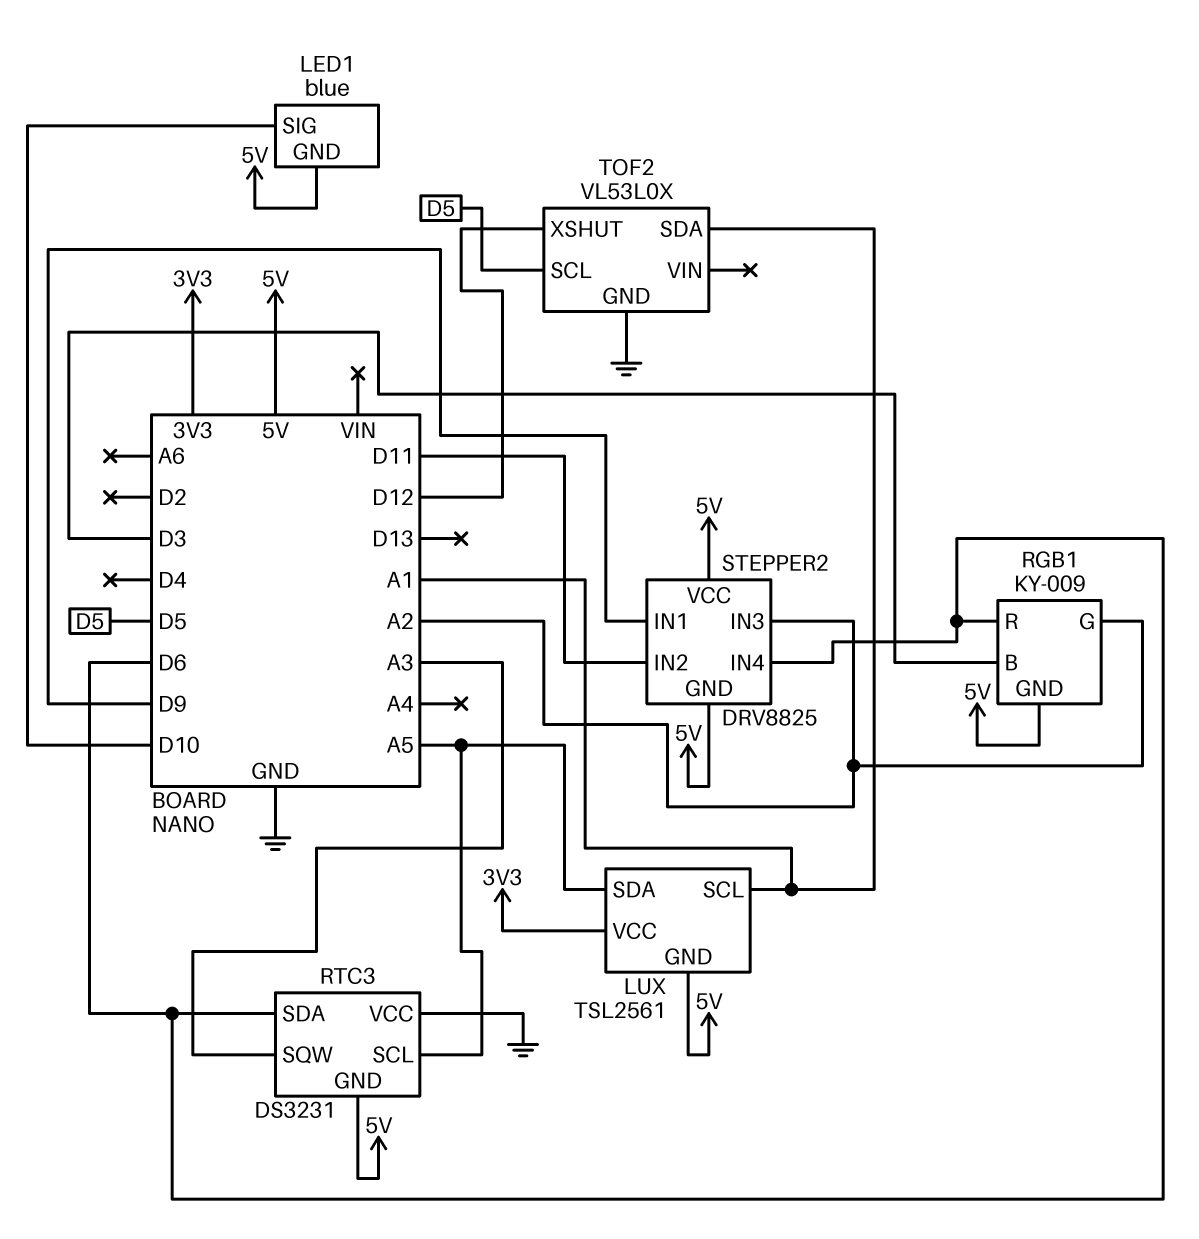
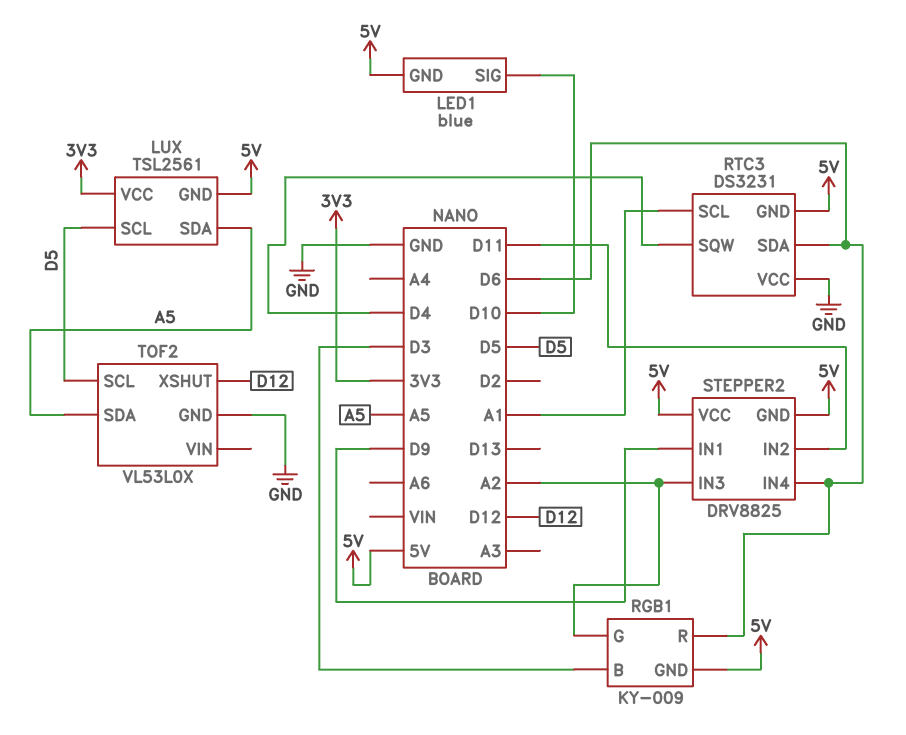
LUX pin SCL: A1 -> D5
RTC3 pin SCL: A5 -> A1
RTC3 pin SQW: A3 -> D4
TOF2 pin SDA: A1 -> A5

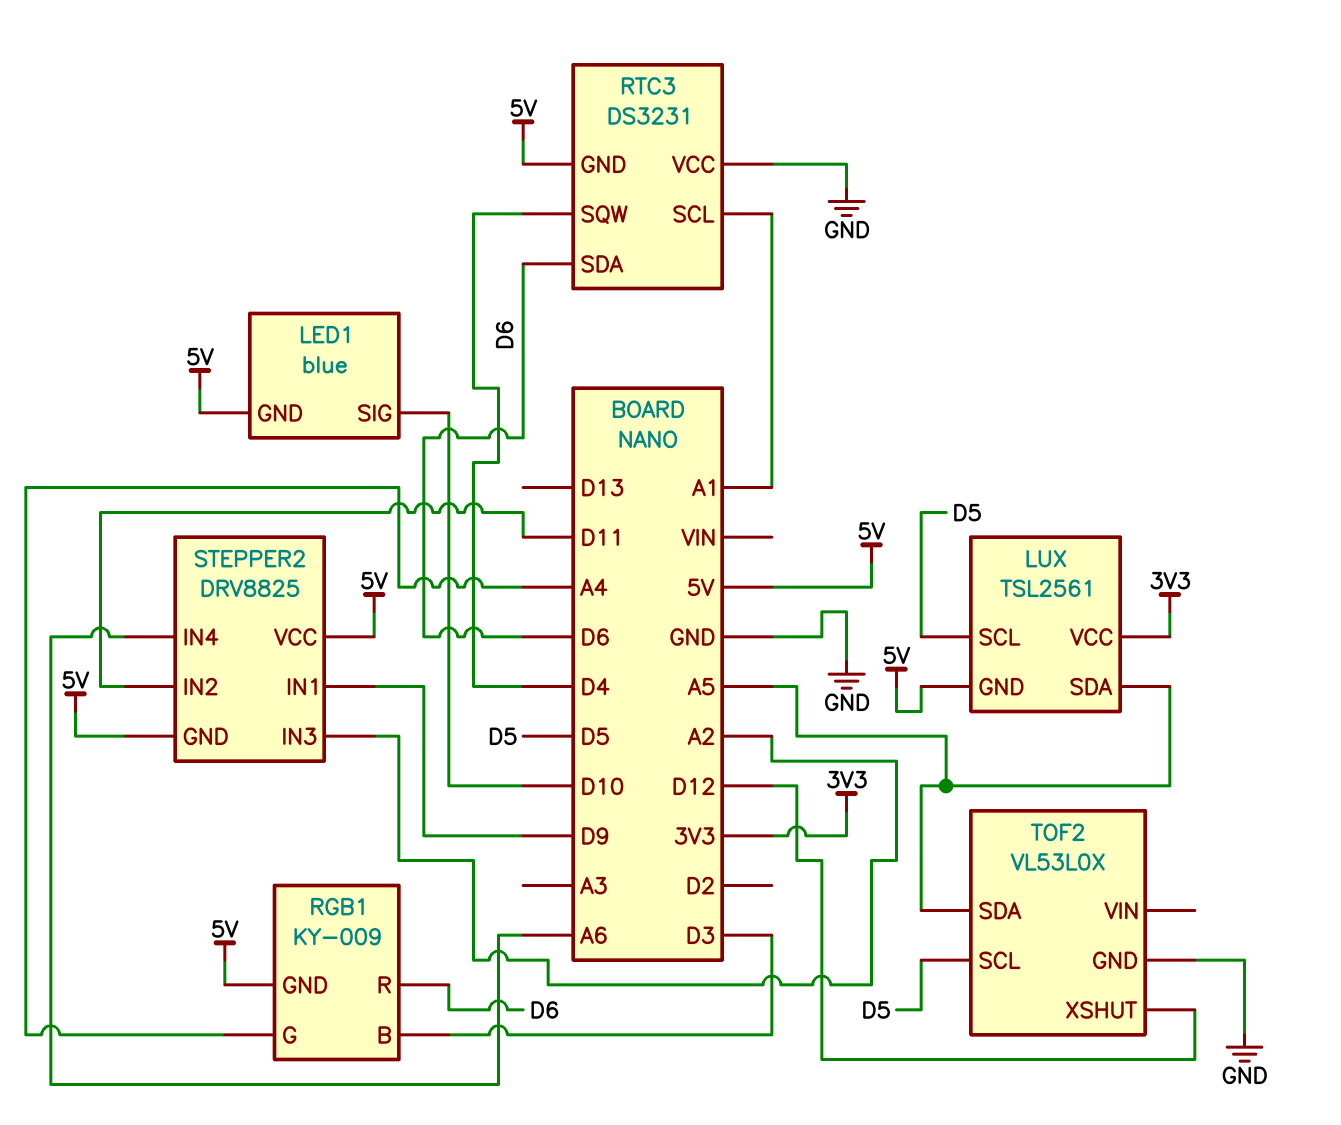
RGB1 pin G: A2 -> A4
STEPPER2 pin IN4: D6 -> A6

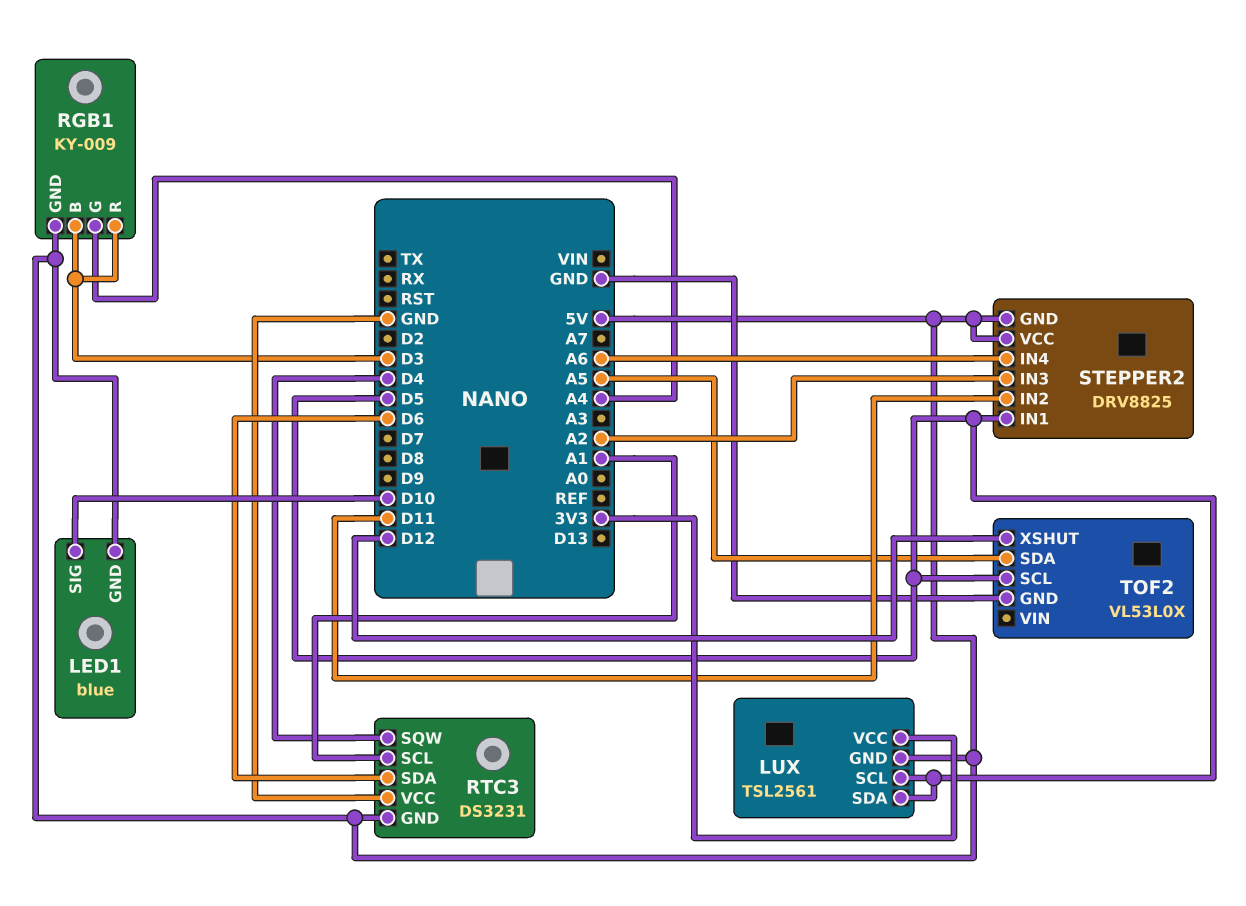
LUX pin SDA: A5 -> D5
RGB1 pin R: D6 -> D3
STEPPER2 pin IN1: D9 -> D5

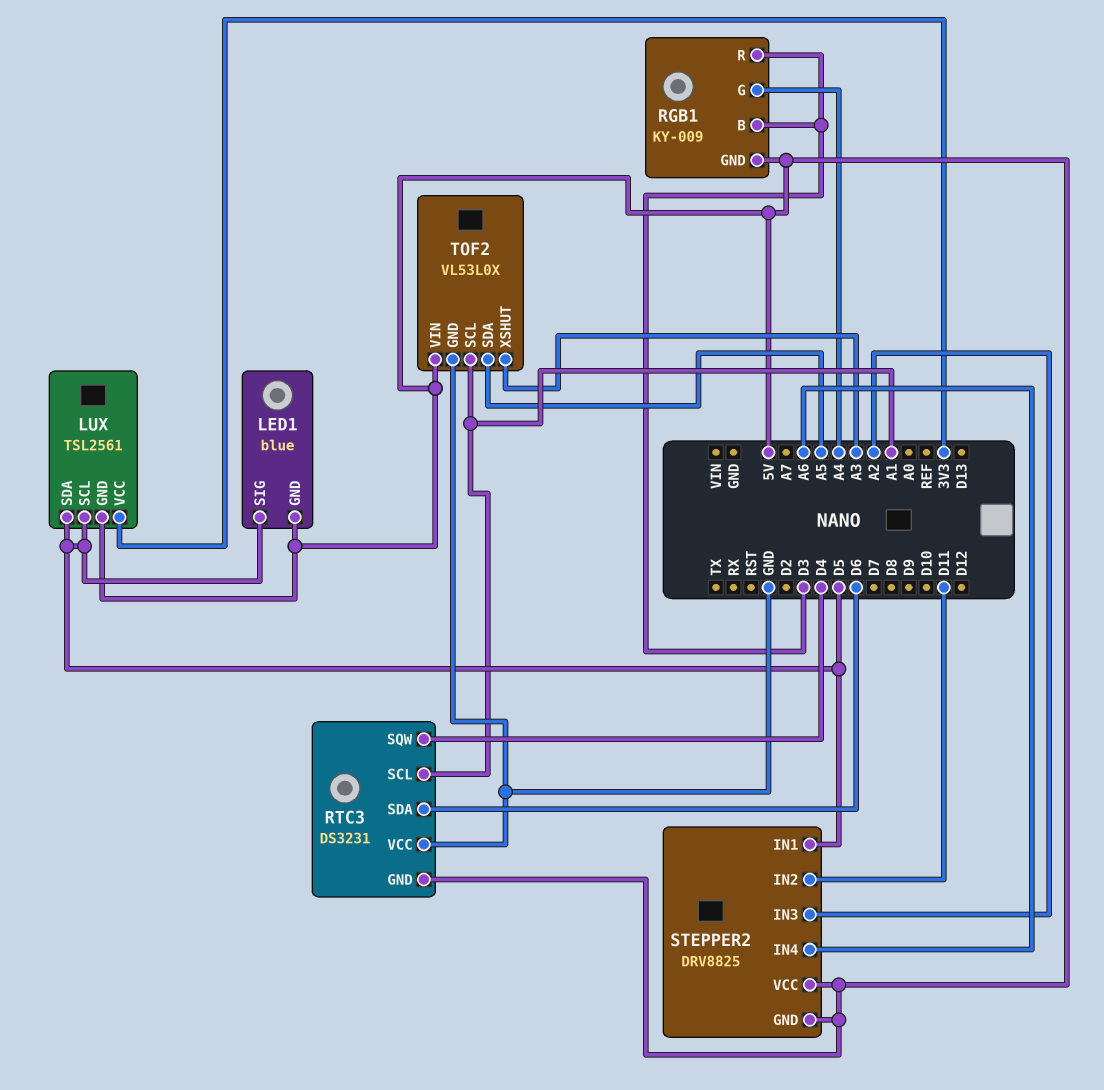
LED1 pin SIG: D10 -> D5
TOF2 pin SCL: D5 -> A1
TOF2 pin VIN: none -> 5V
TOF2 pin XSHUT: D12 -> A3

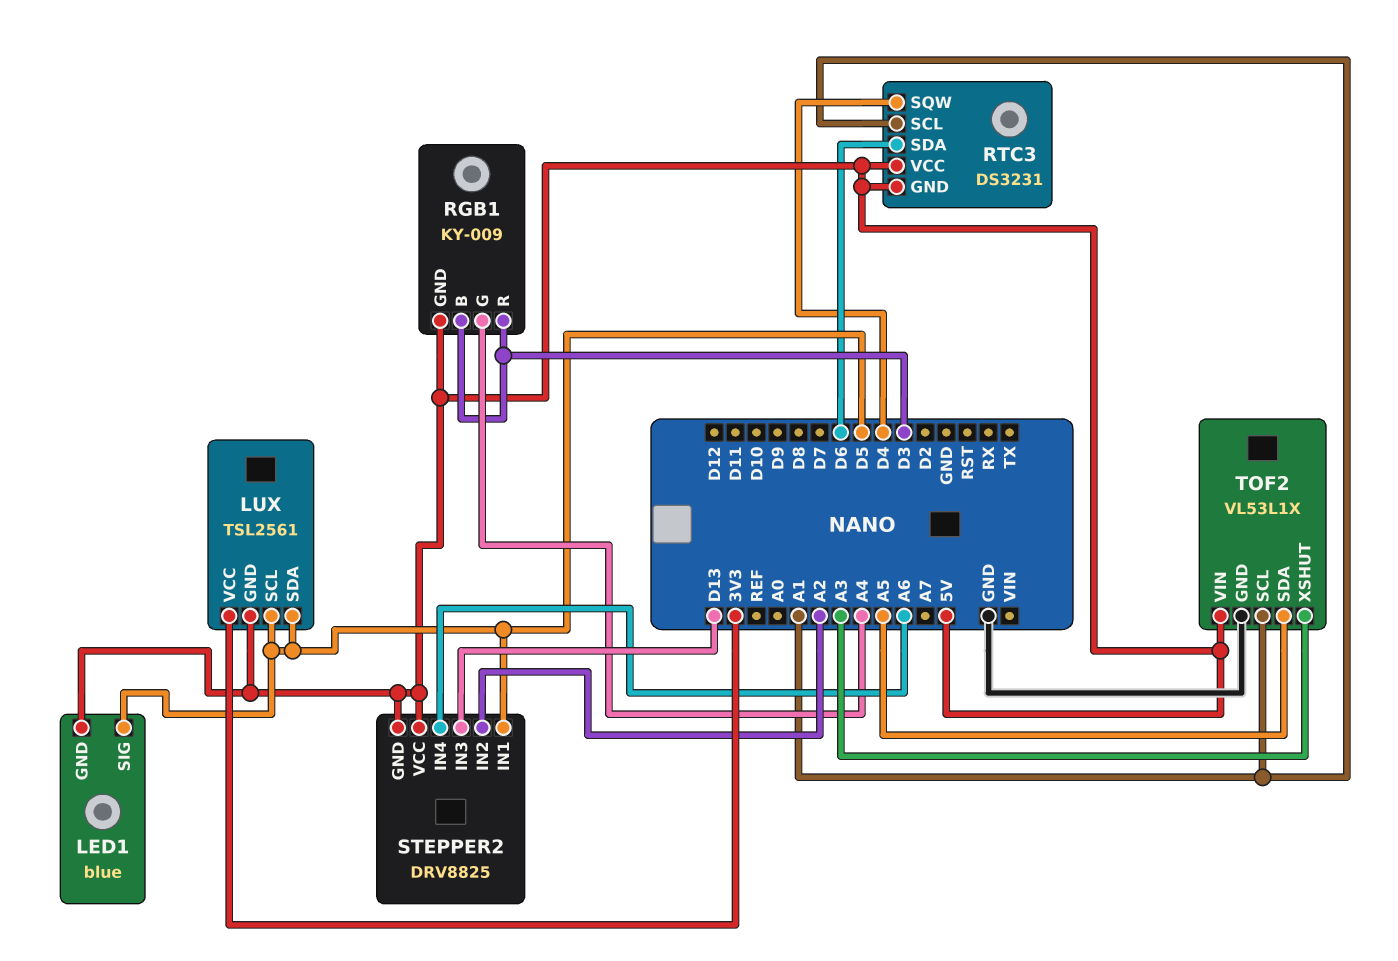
RTC3 pin VCC: GND -> 5V
STEPPER2 pin IN2: D11 -> A2
STEPPER2 pin IN3: A2 -> D13
TOF2: VL53L0X -> VL53L1X

